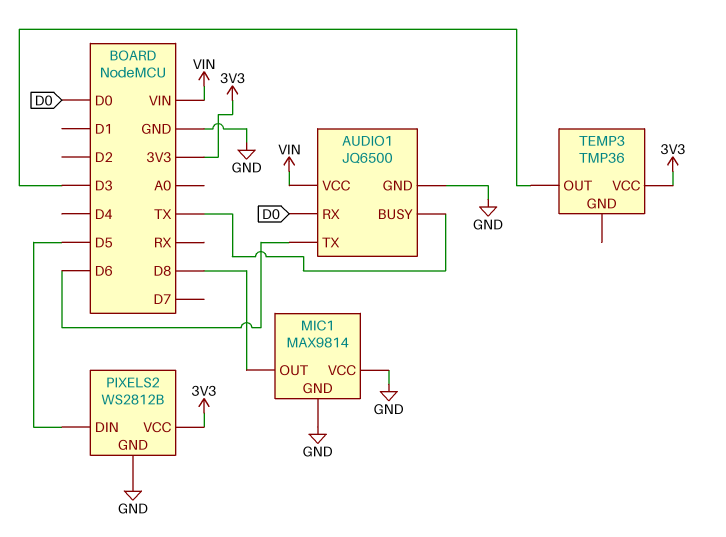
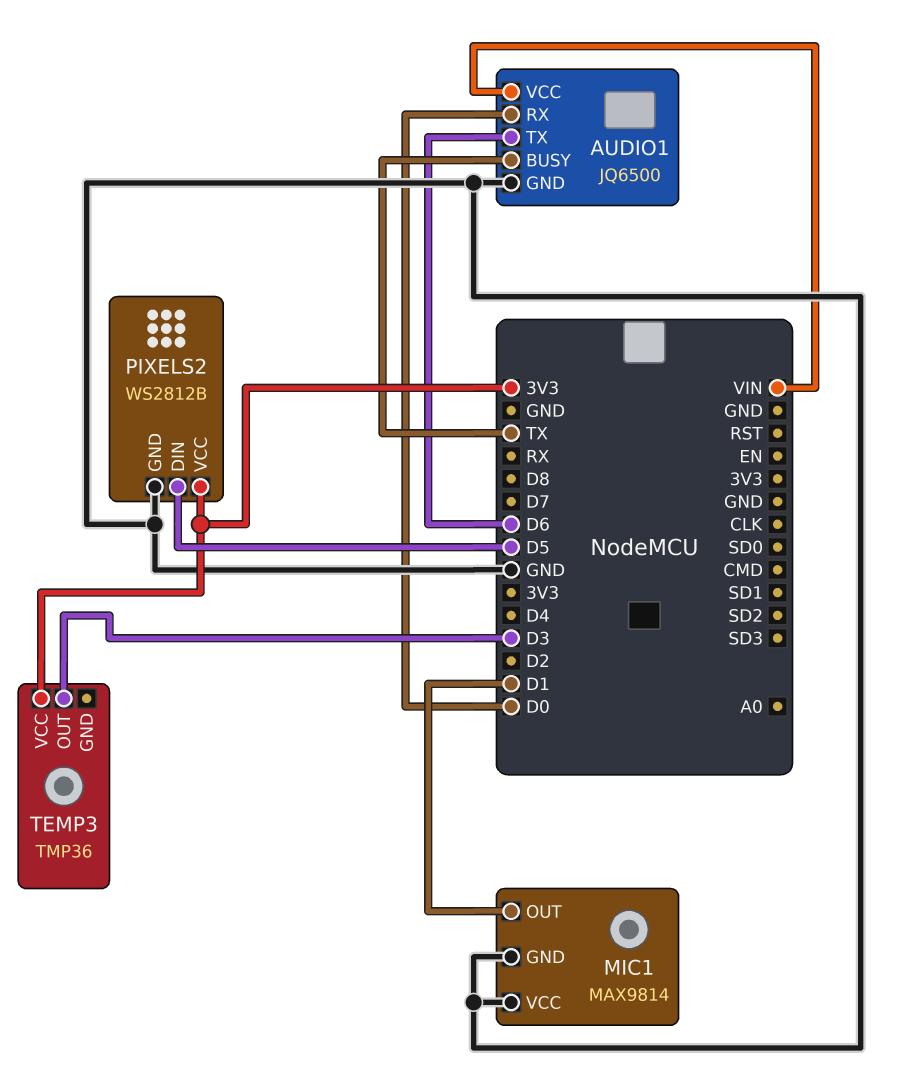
MIC1 pin OUT: D8 -> D1

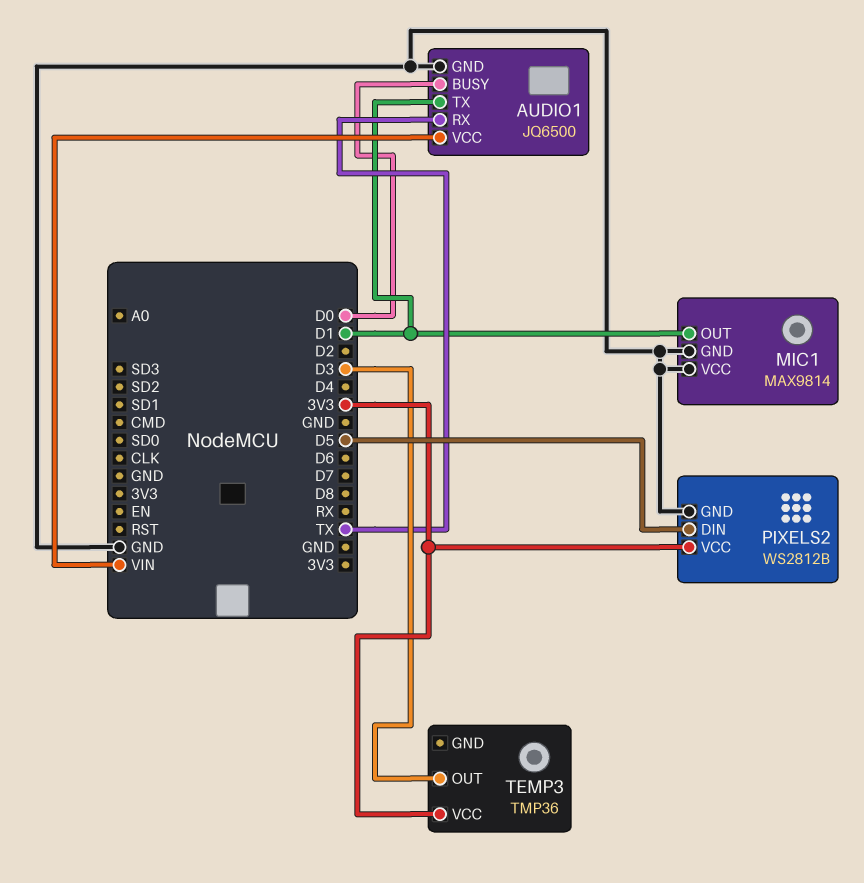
AUDIO1 pin BUSY: TX -> D0
AUDIO1 pin RX: D0 -> TX
AUDIO1 pin TX: D6 -> D1

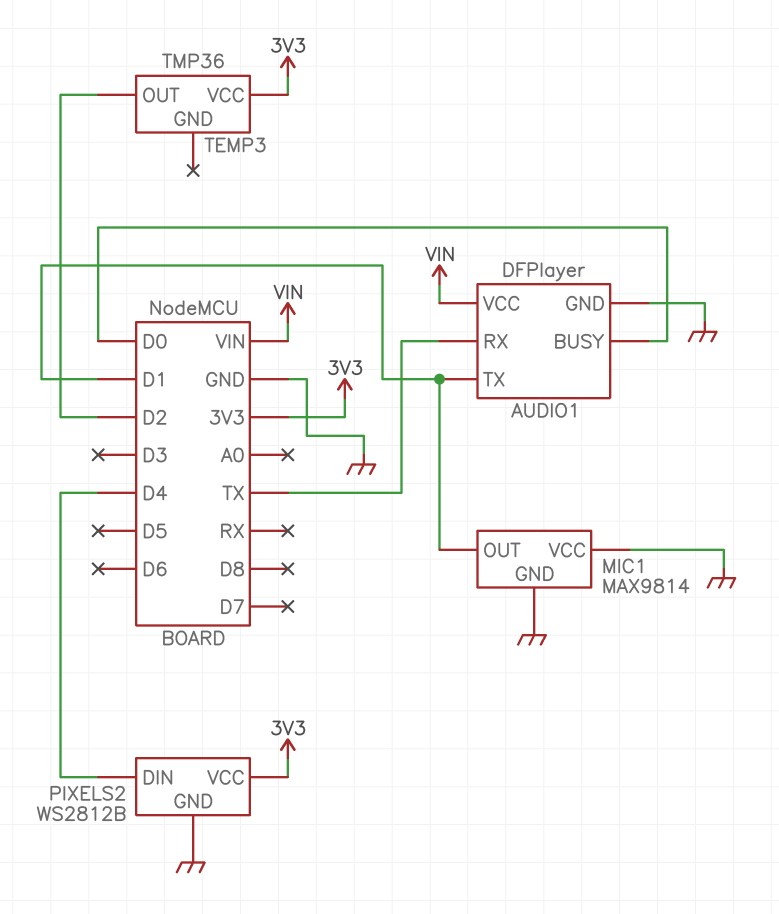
AUDIO1: JQ6500 -> DFPlayer
PIXELS2 pin DIN: D5 -> D4
TEMP3 pin OUT: D3 -> D2

